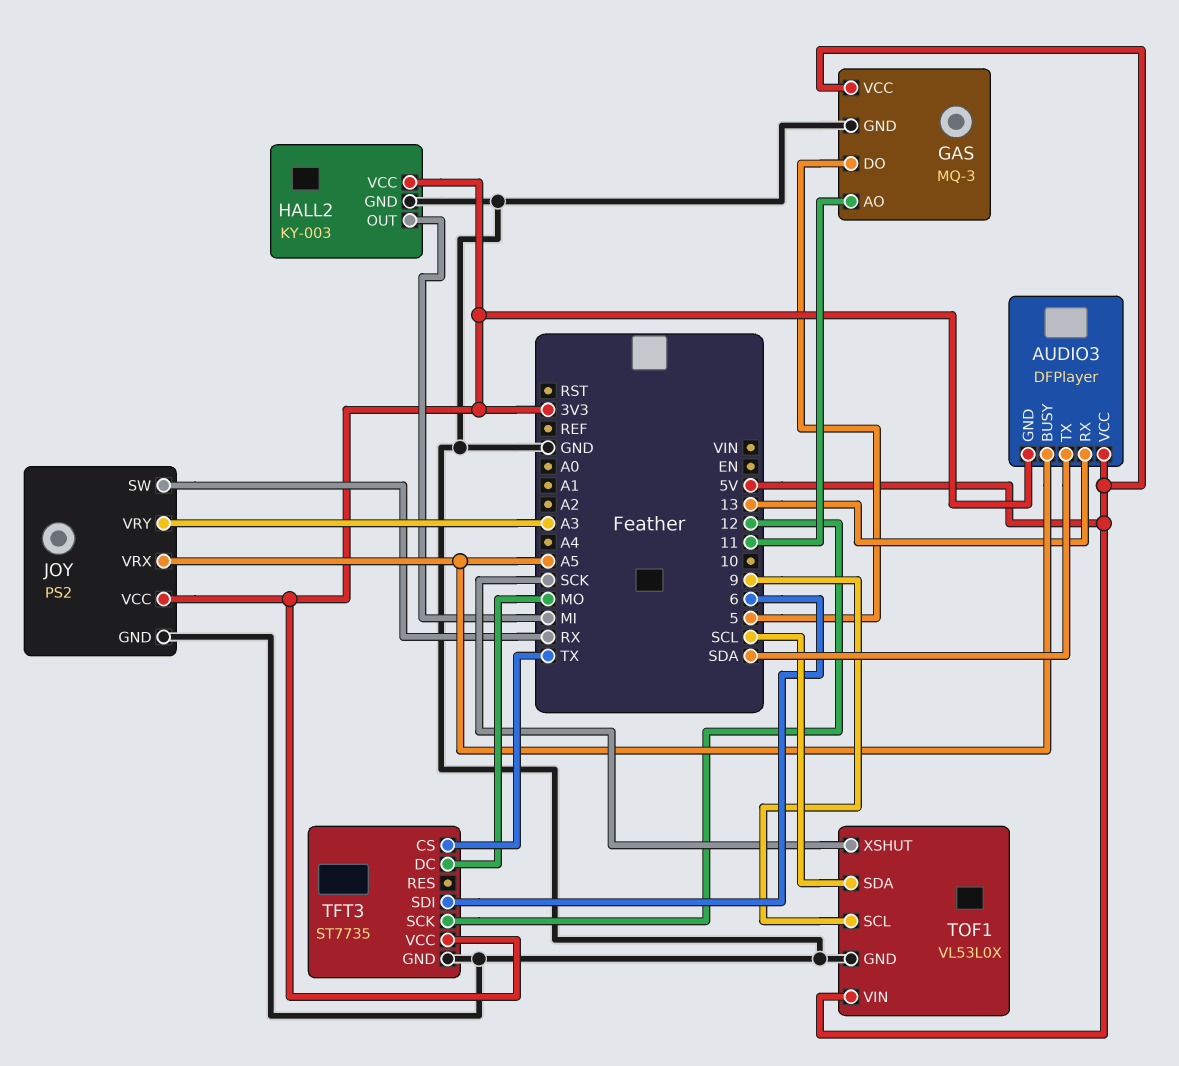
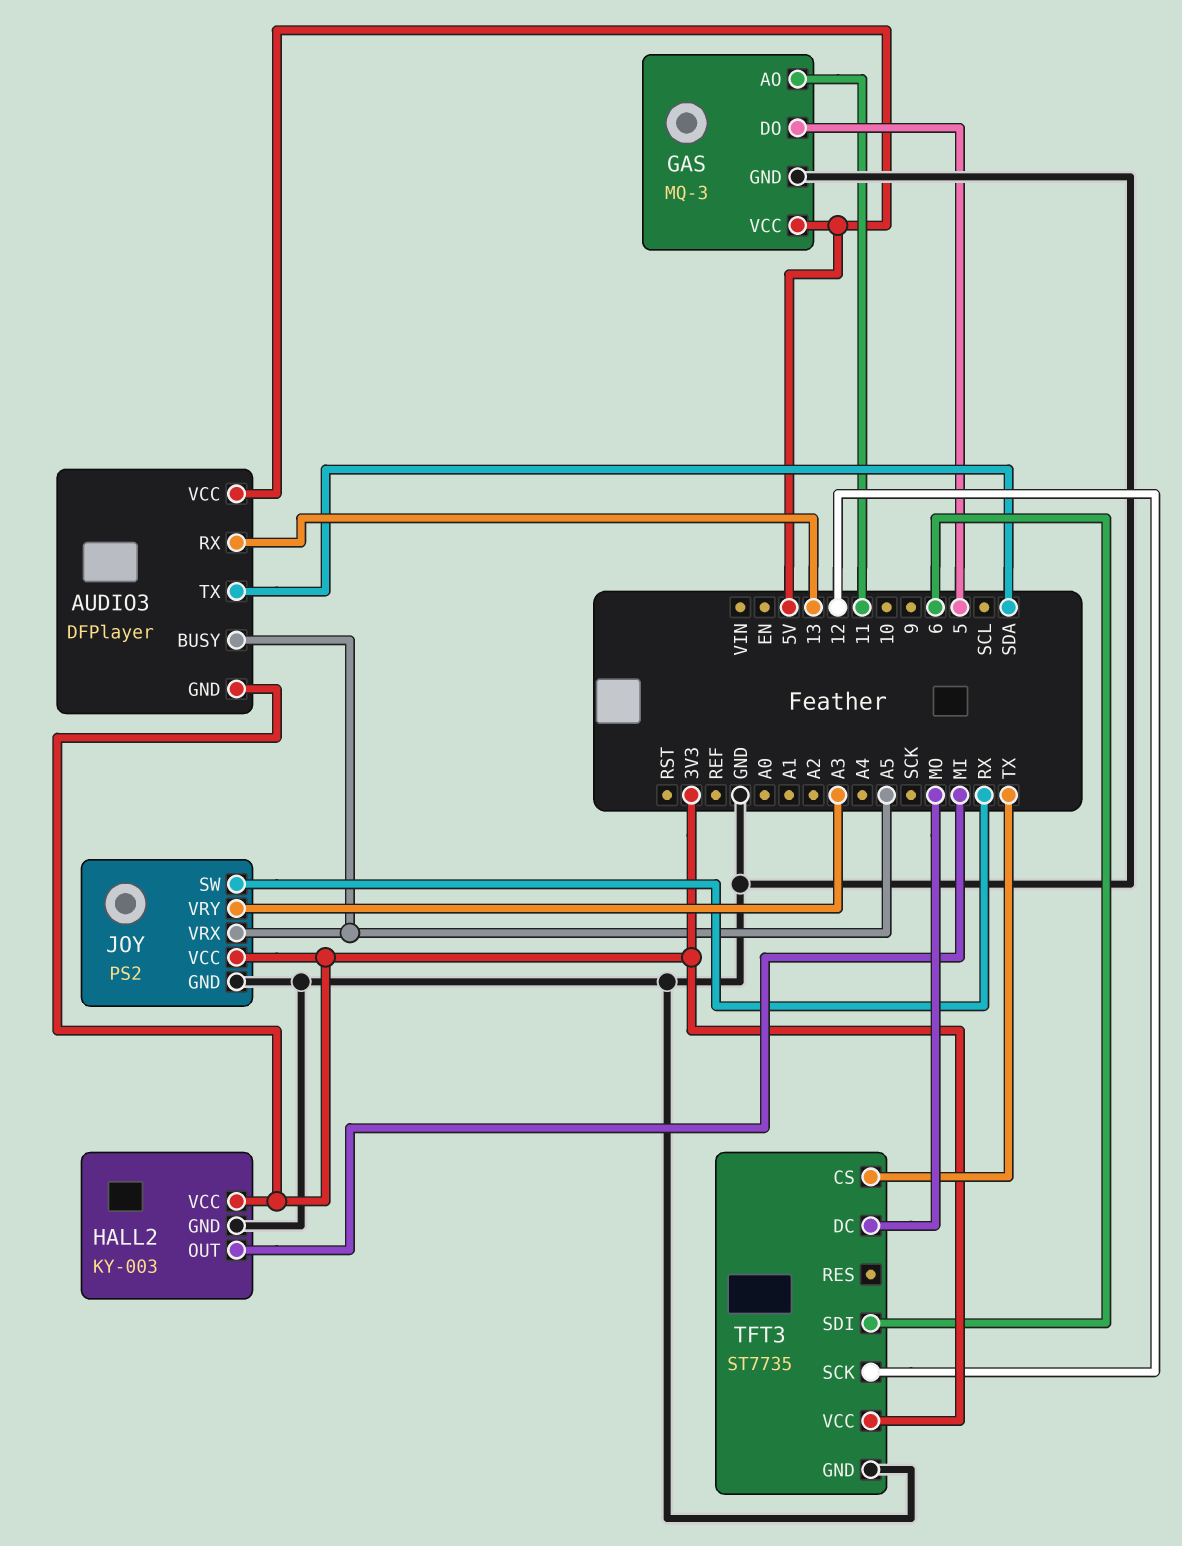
TOF1: VL53L0X -> none
TOF1 pin GND: GND -> none
TOF1 pin SCL: 9 -> none
TOF1 pin SDA: SCL -> none
TOF1 pin VIN: 5V -> none
TOF1 pin XSHUT: SCK -> none

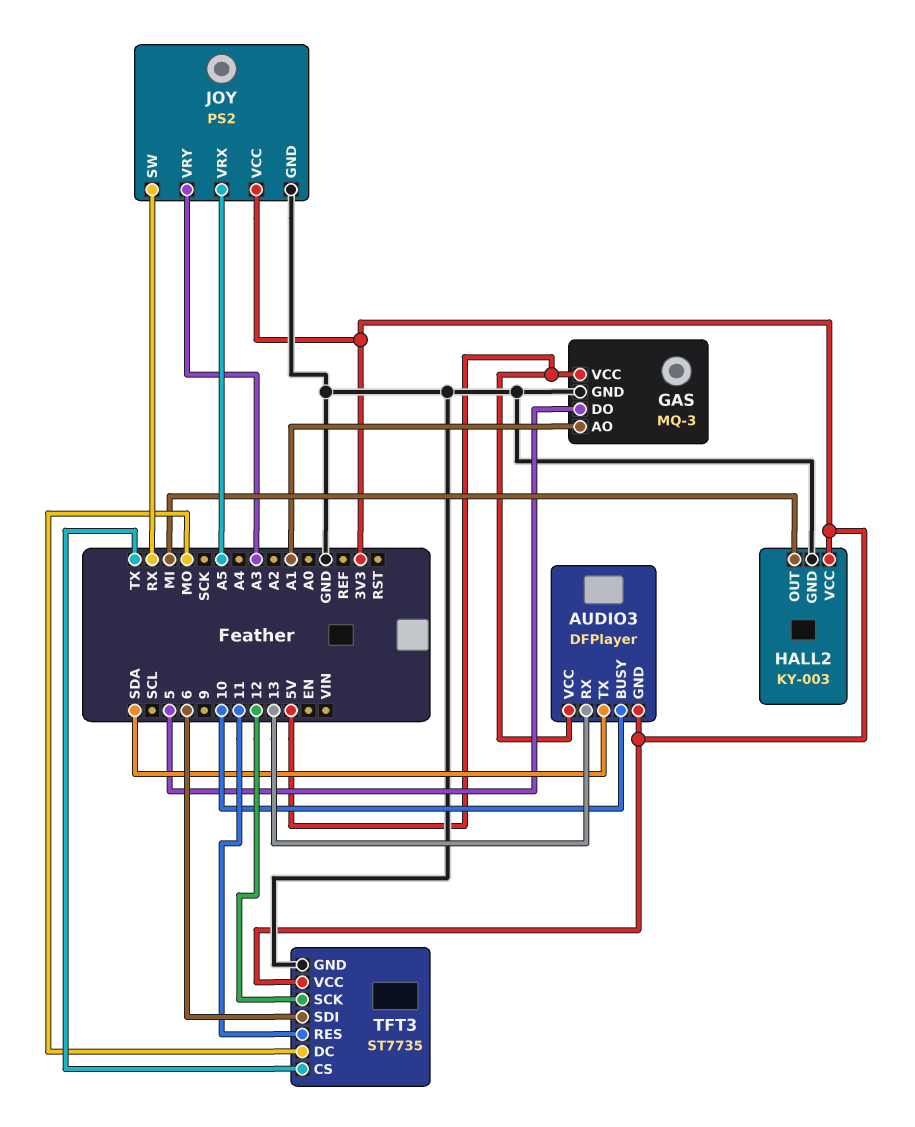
AUDIO3 pin BUSY: A5 -> 10
GAS pin AO: 11 -> A1
TFT3 pin RES: none -> 11

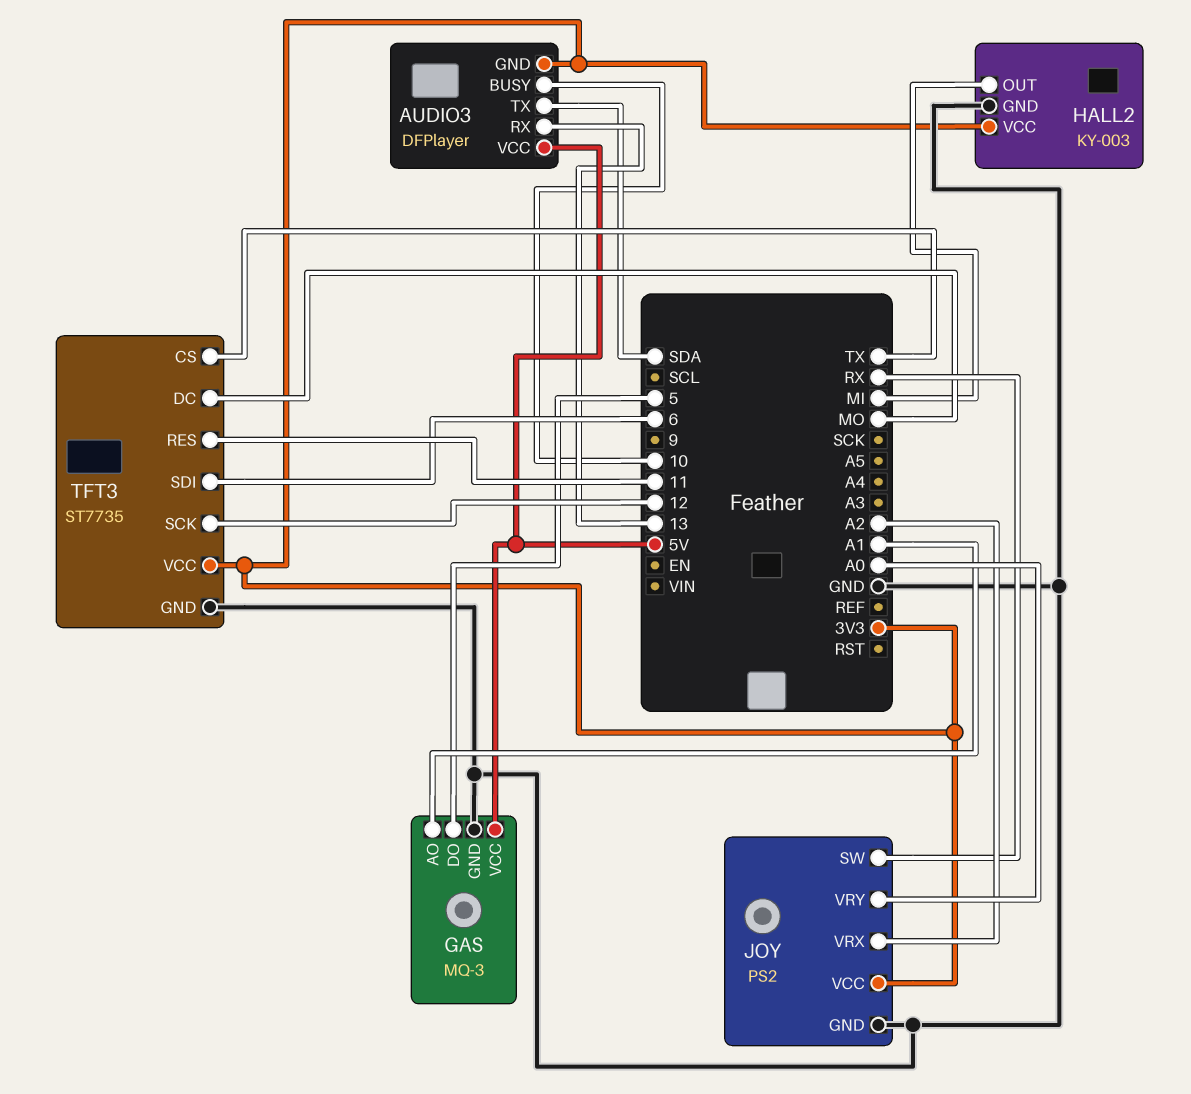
JOY pin VRX: A5 -> A2
JOY pin VRY: A3 -> A0

